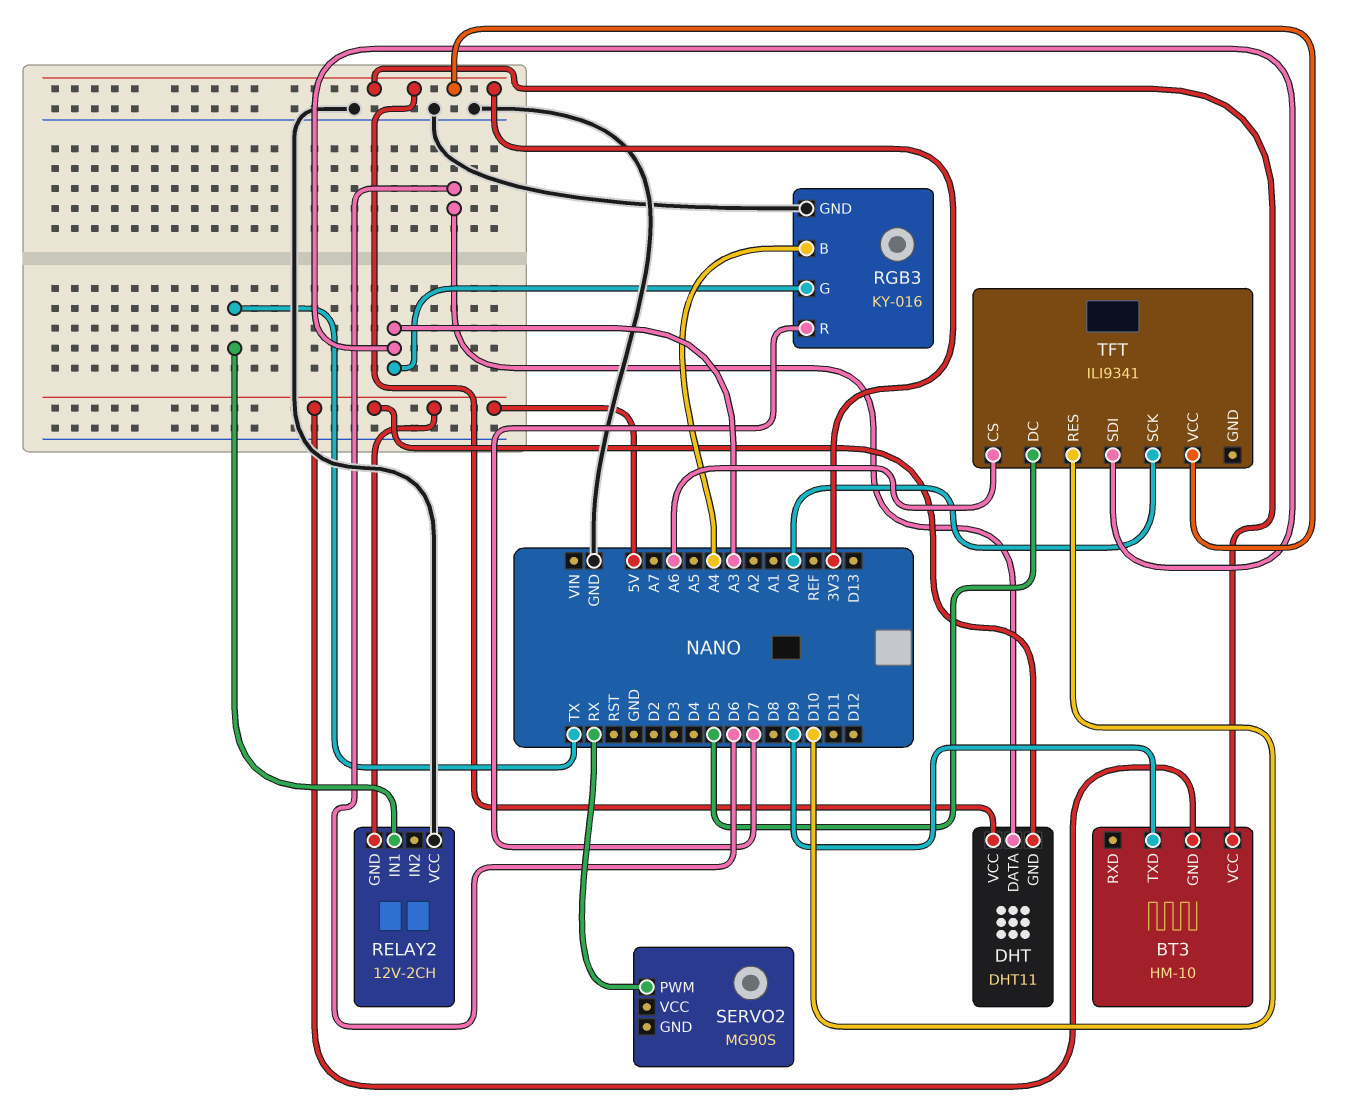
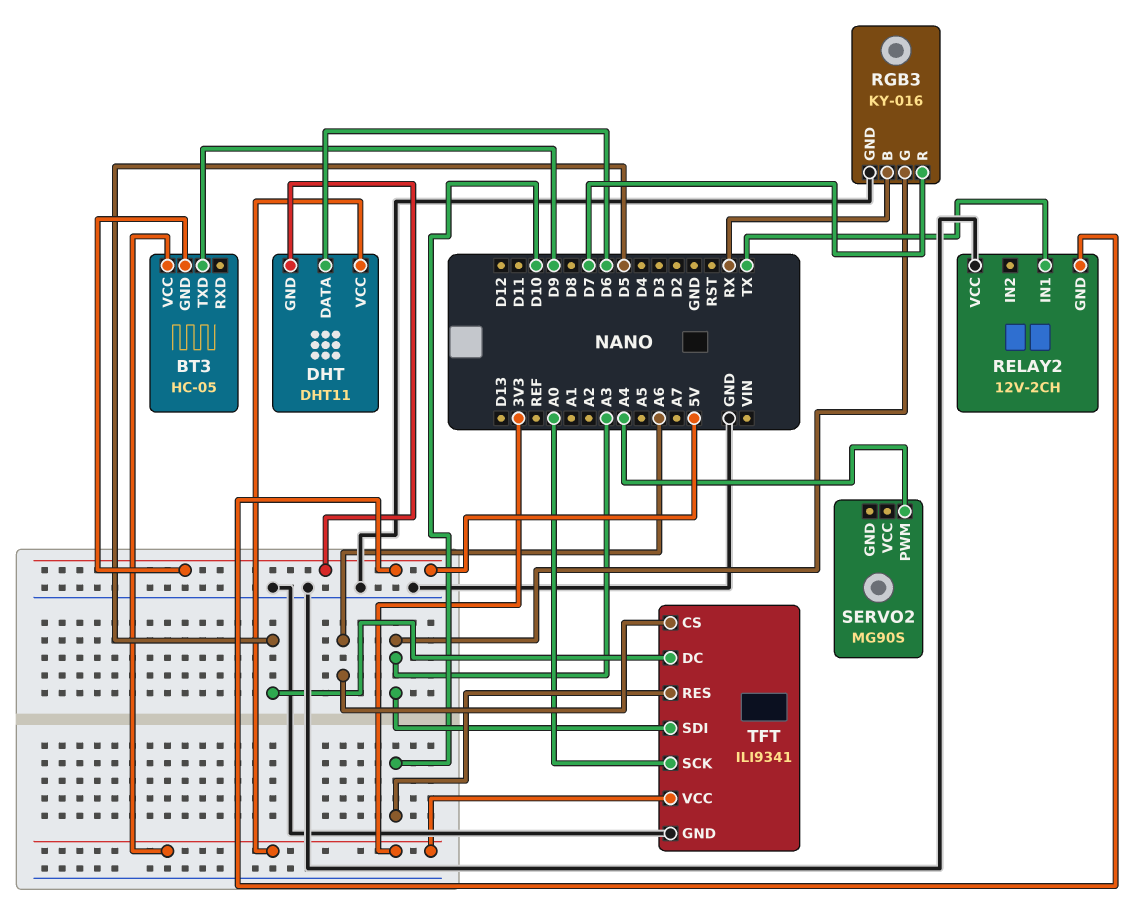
BT3: HM-10 -> HC-05
RGB3 pin B: A4 -> RX
SERVO2 pin PWM: RX -> A4
TFT pin GND: none -> GND

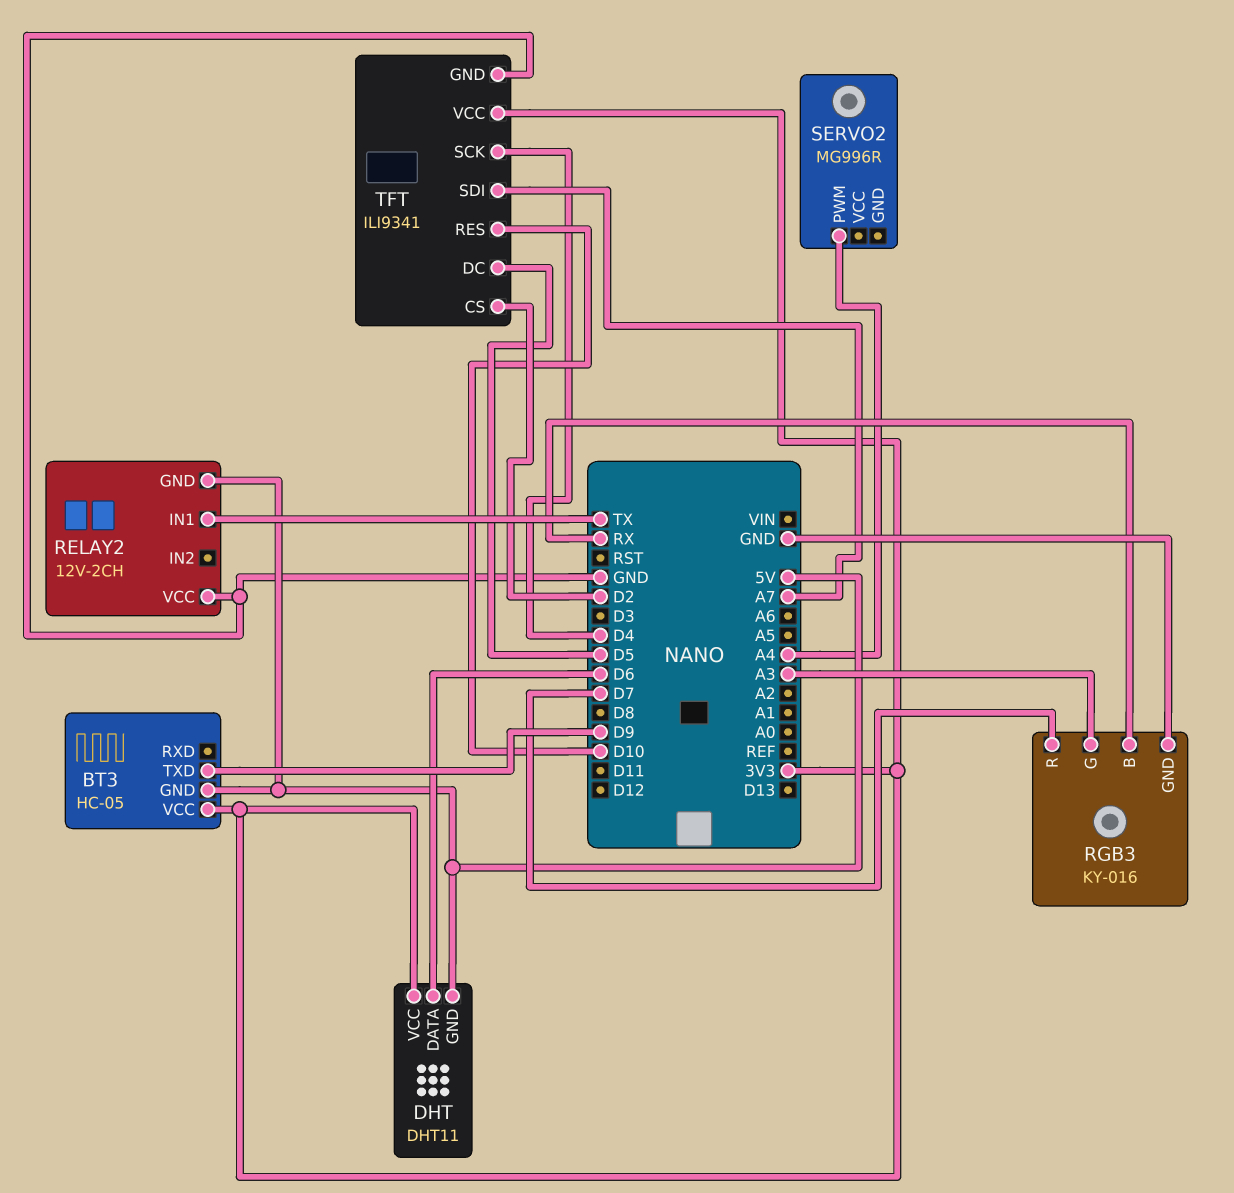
SERVO2: MG90S -> MG996R
TFT pin CS: A6 -> D2
TFT pin SCK: A0 -> D4
TFT pin SDI: A3 -> A7

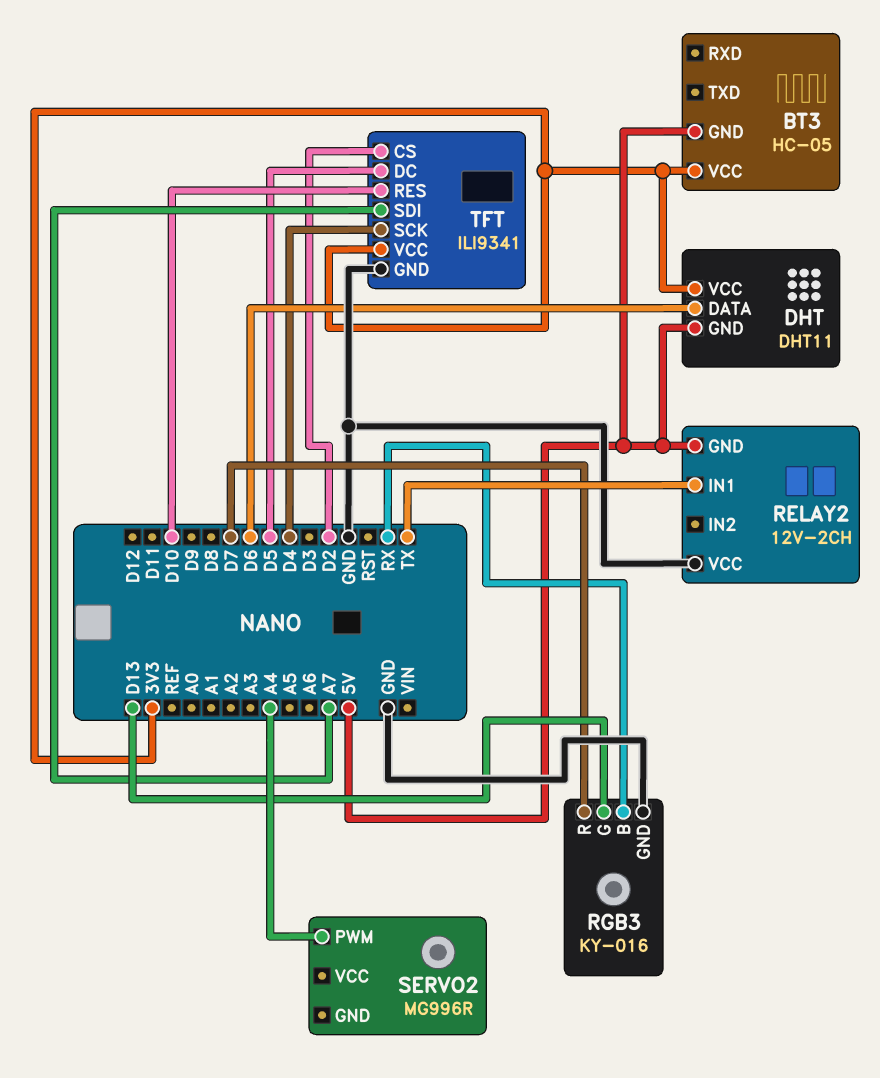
BT3 pin TXD: D9 -> none
RGB3 pin G: A3 -> D13

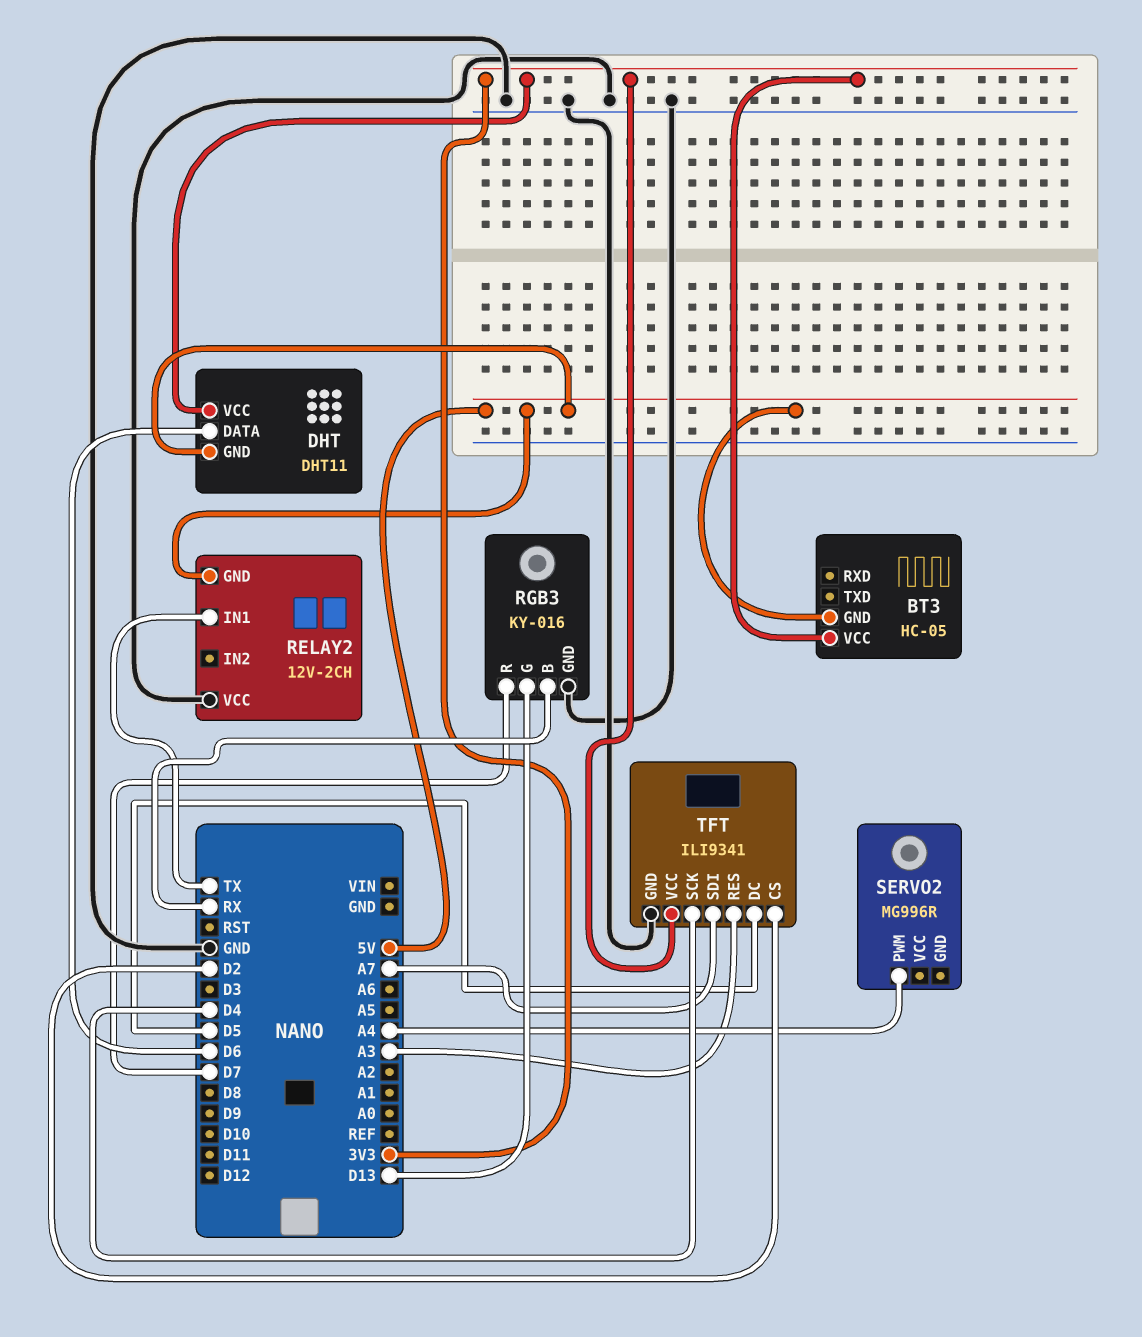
TFT pin RES: D10 -> A3

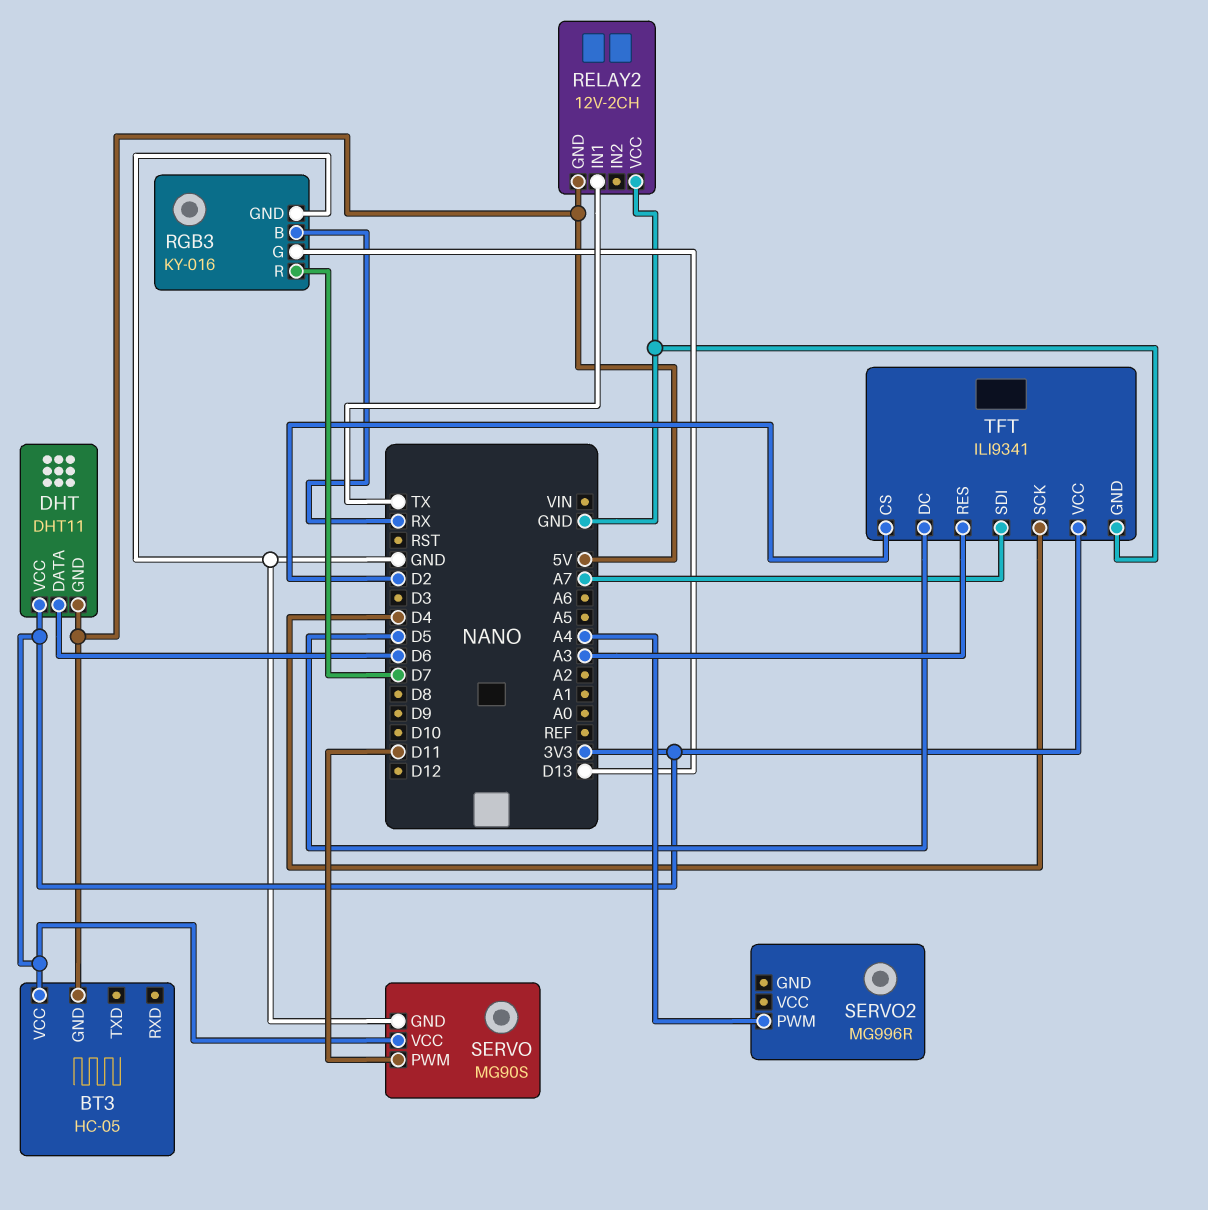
SERVO: none -> MG90S
SERVO pin GND: none -> GND
SERVO pin PWM: none -> D11
SERVO pin VCC: none -> 3V3

